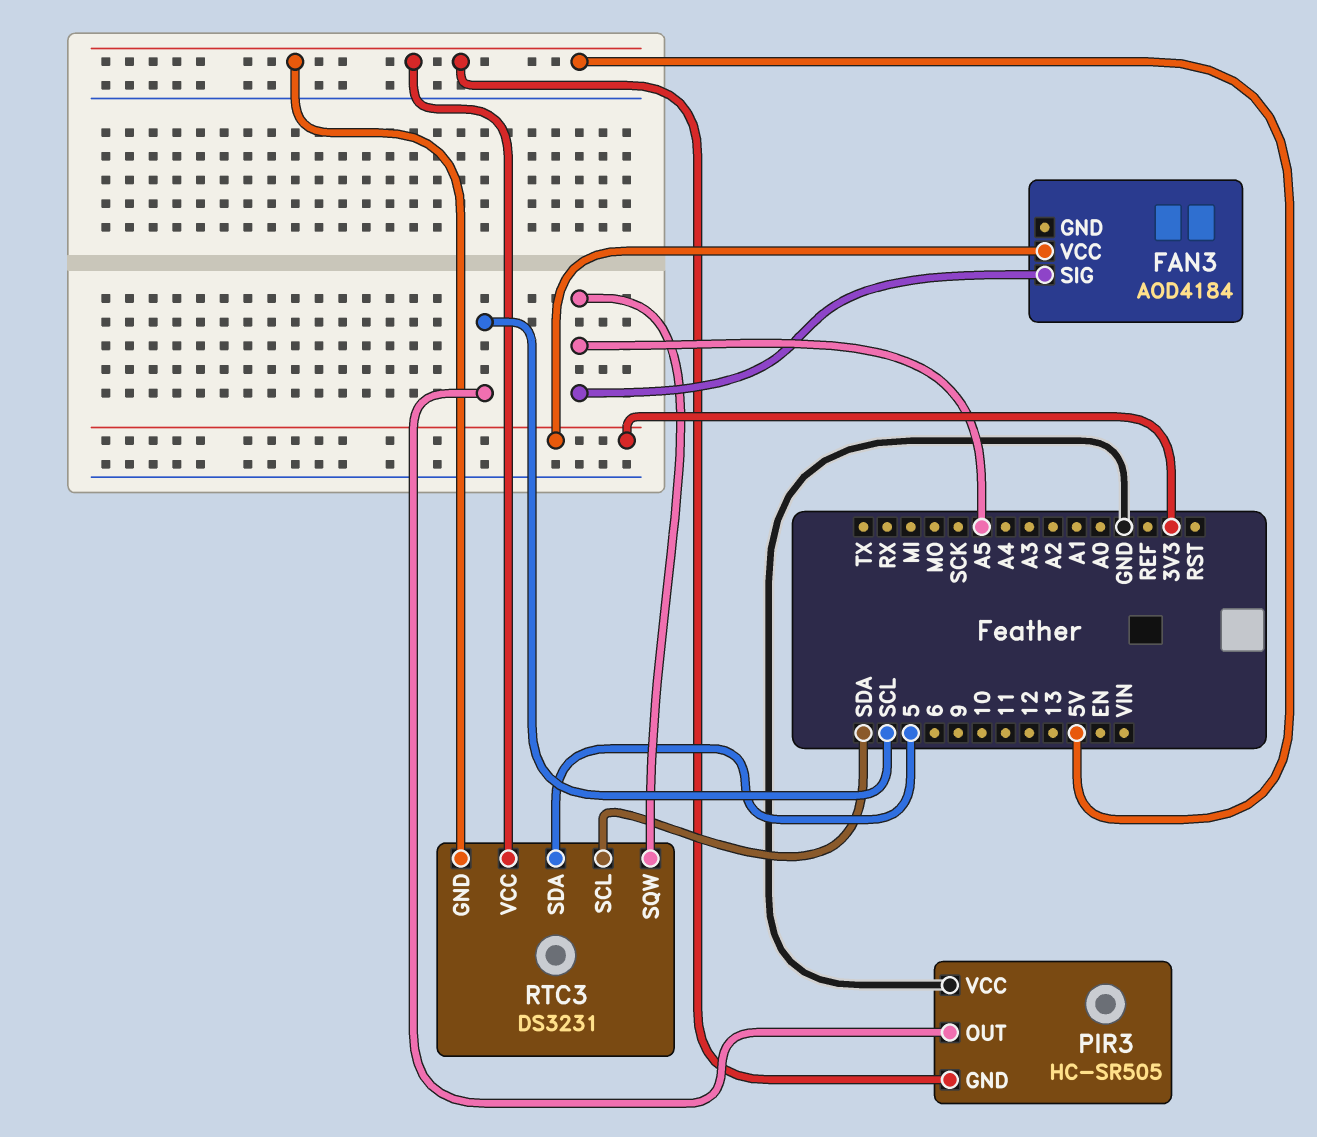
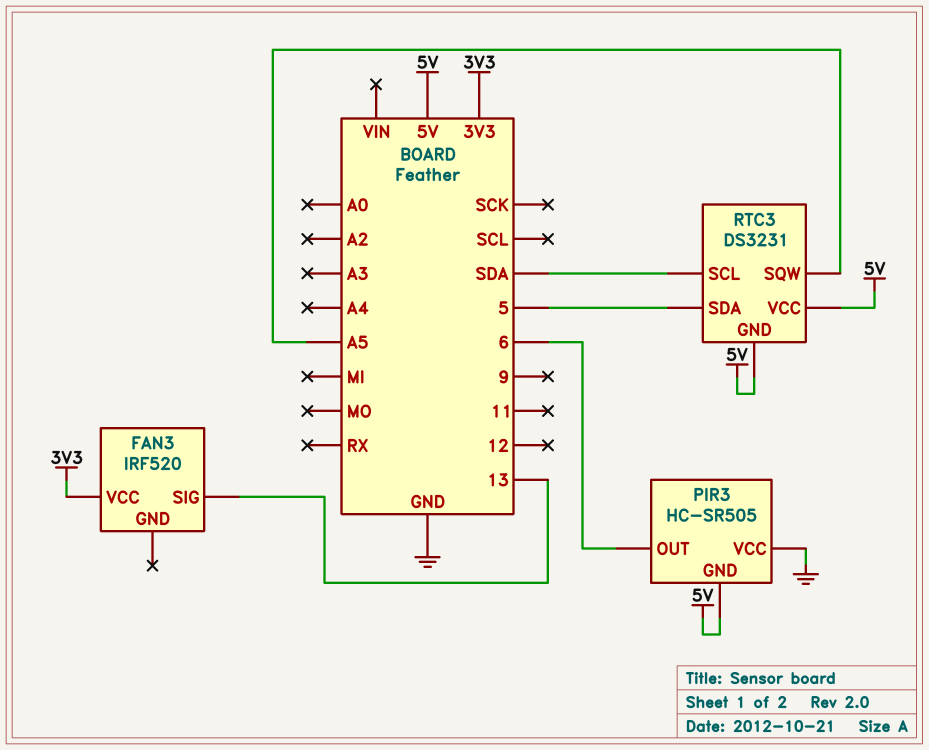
FAN3: AOD4184 -> IRF520
FAN3 pin SIG: A5 -> 13
PIR3 pin OUT: SCL -> 6

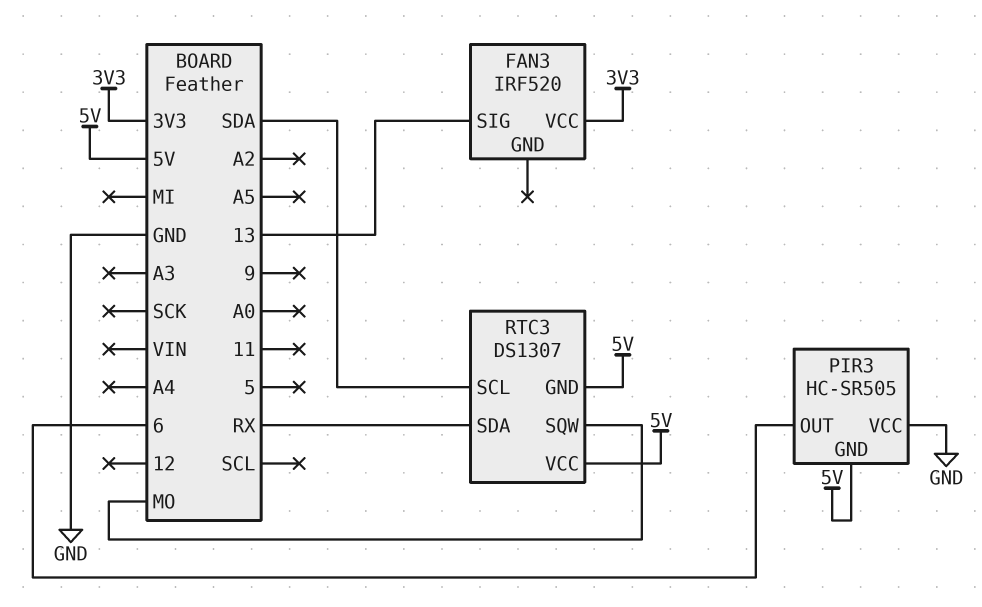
RTC3: DS3231 -> DS1307
RTC3 pin SDA: 5 -> RX
RTC3 pin SQW: A5 -> MO

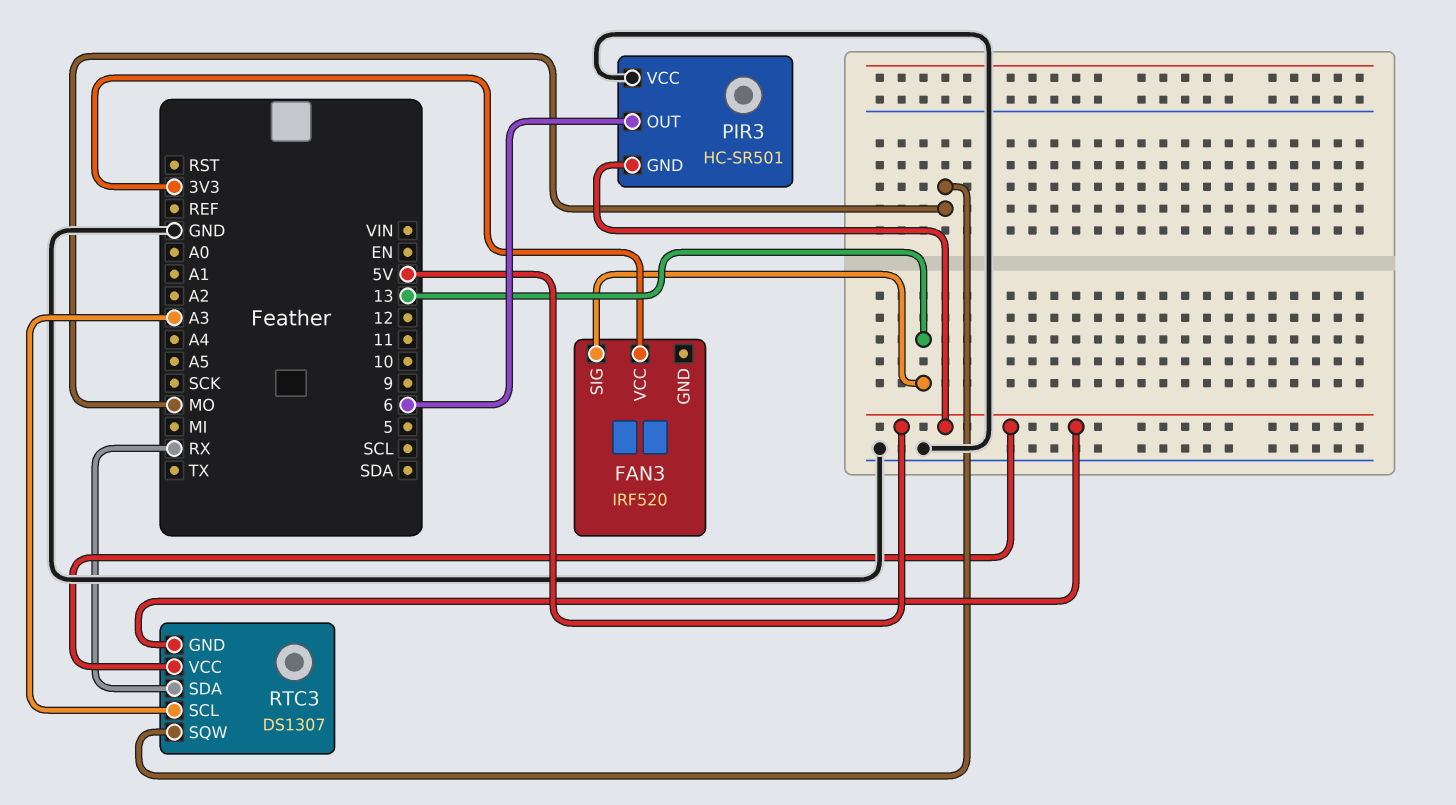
PIR3: HC-SR505 -> HC-SR501
RTC3 pin SCL: SDA -> A3

